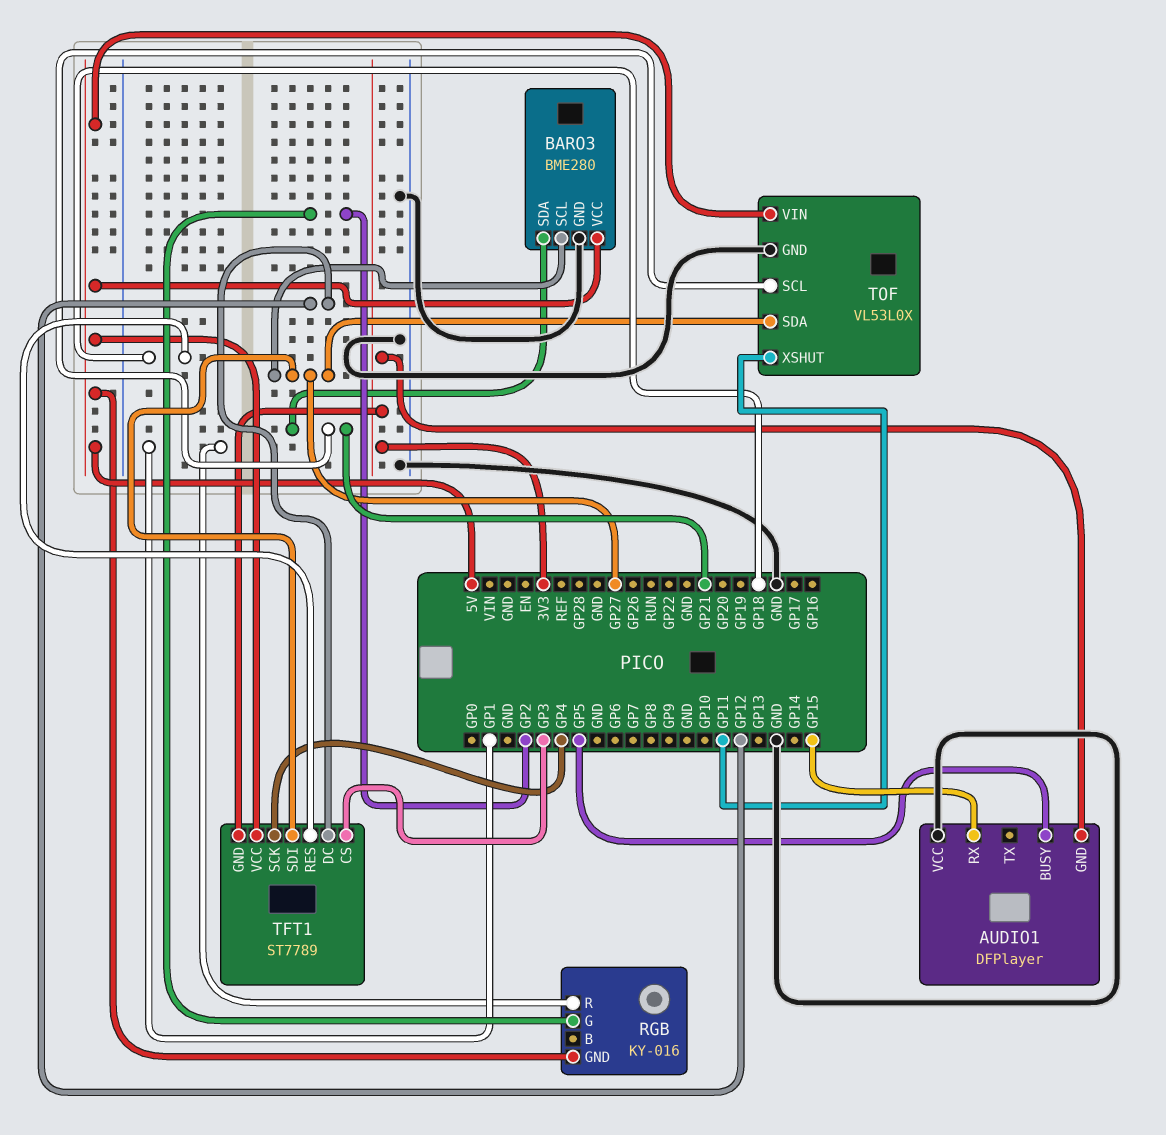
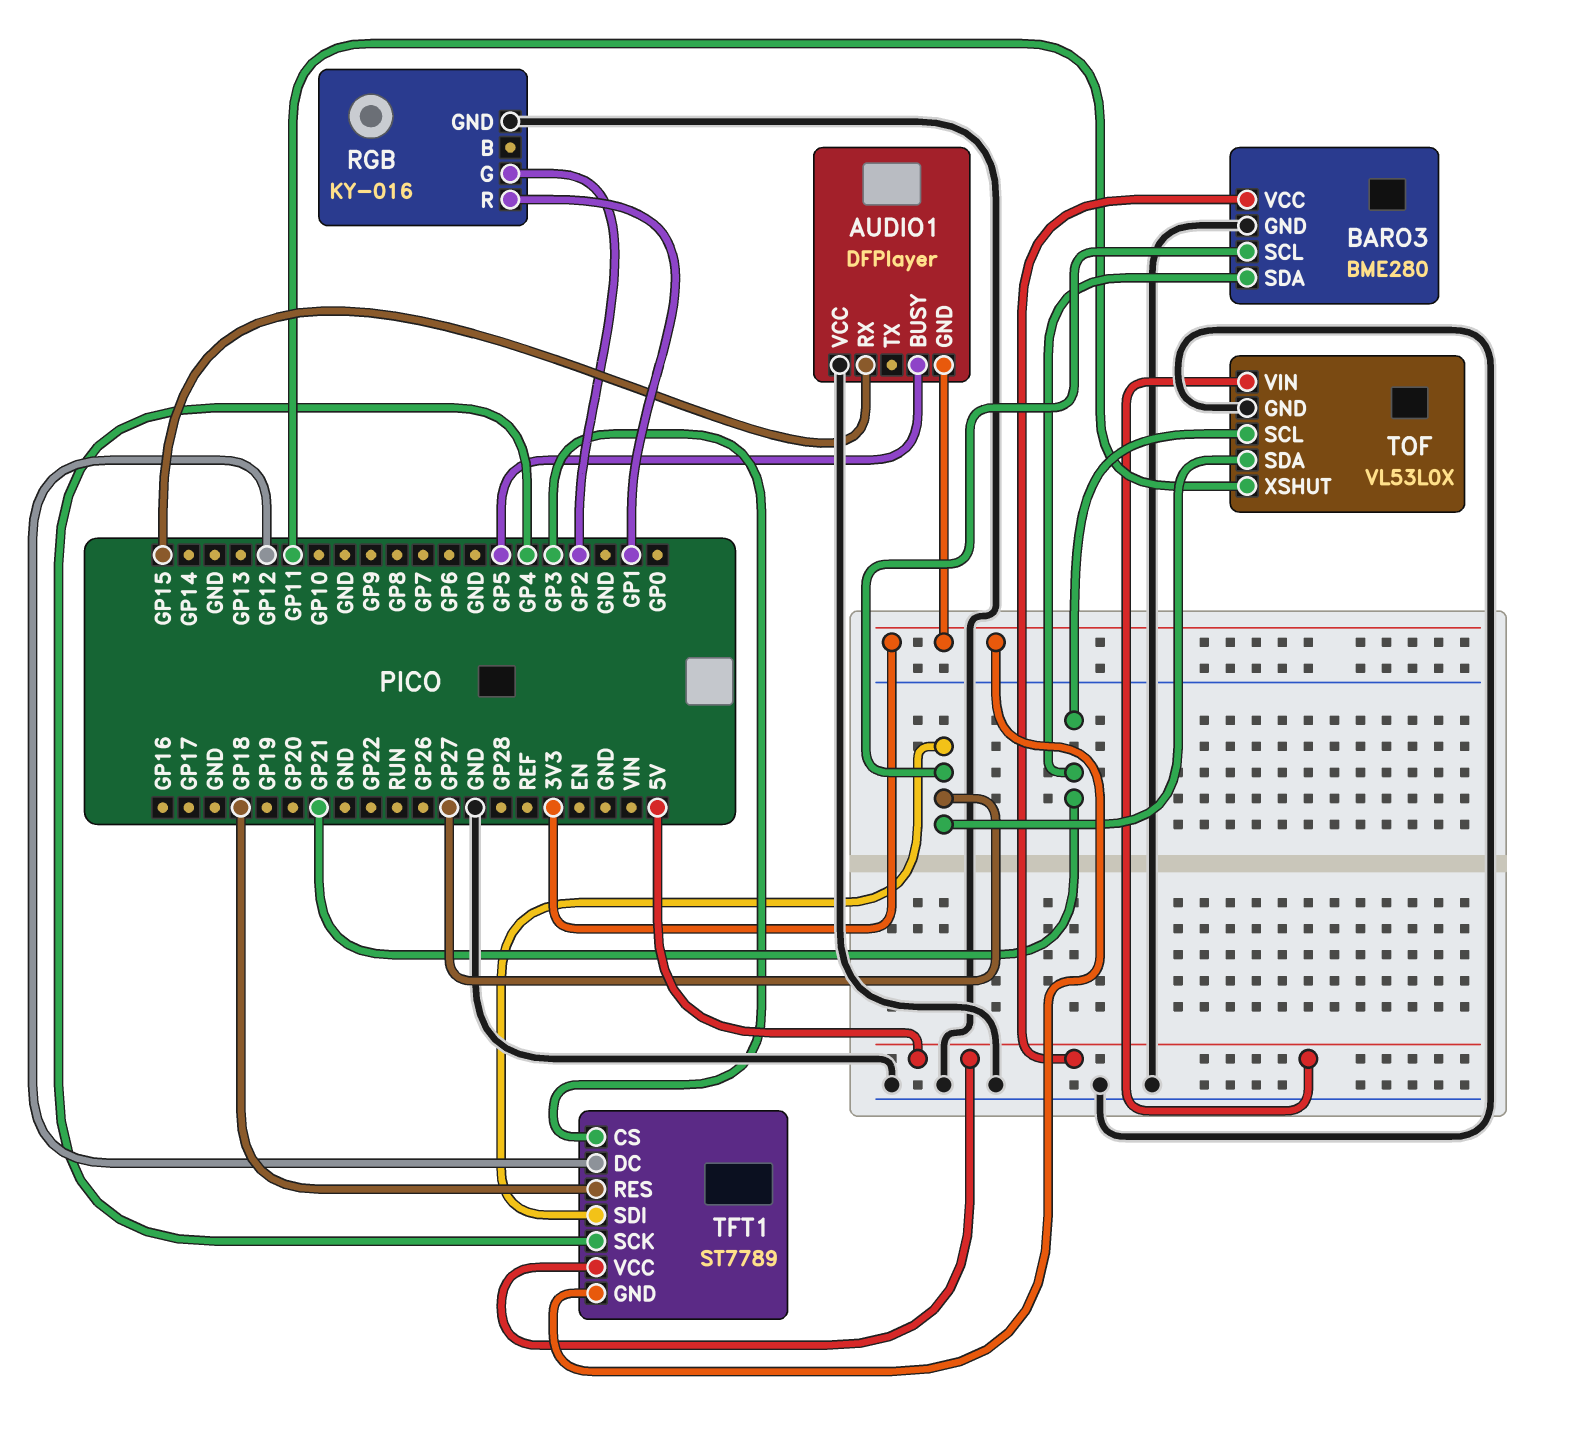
RGB pin GND: 5V -> GND

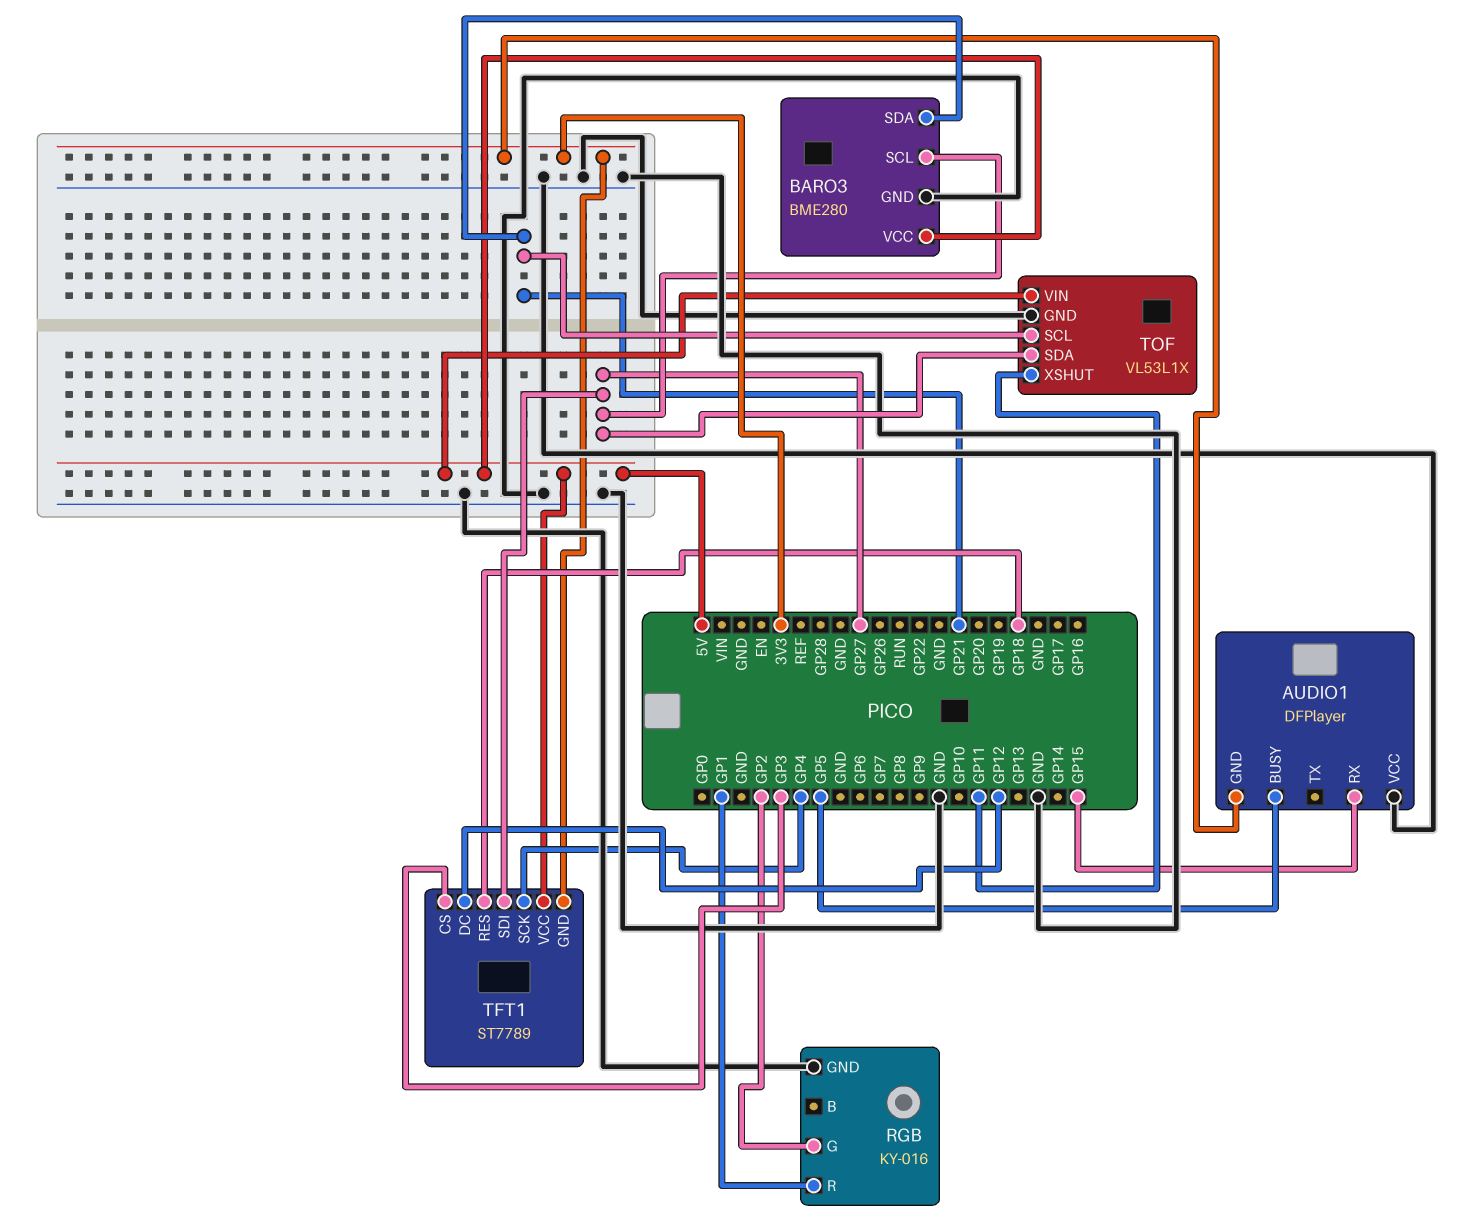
TOF: VL53L0X -> VL53L1X

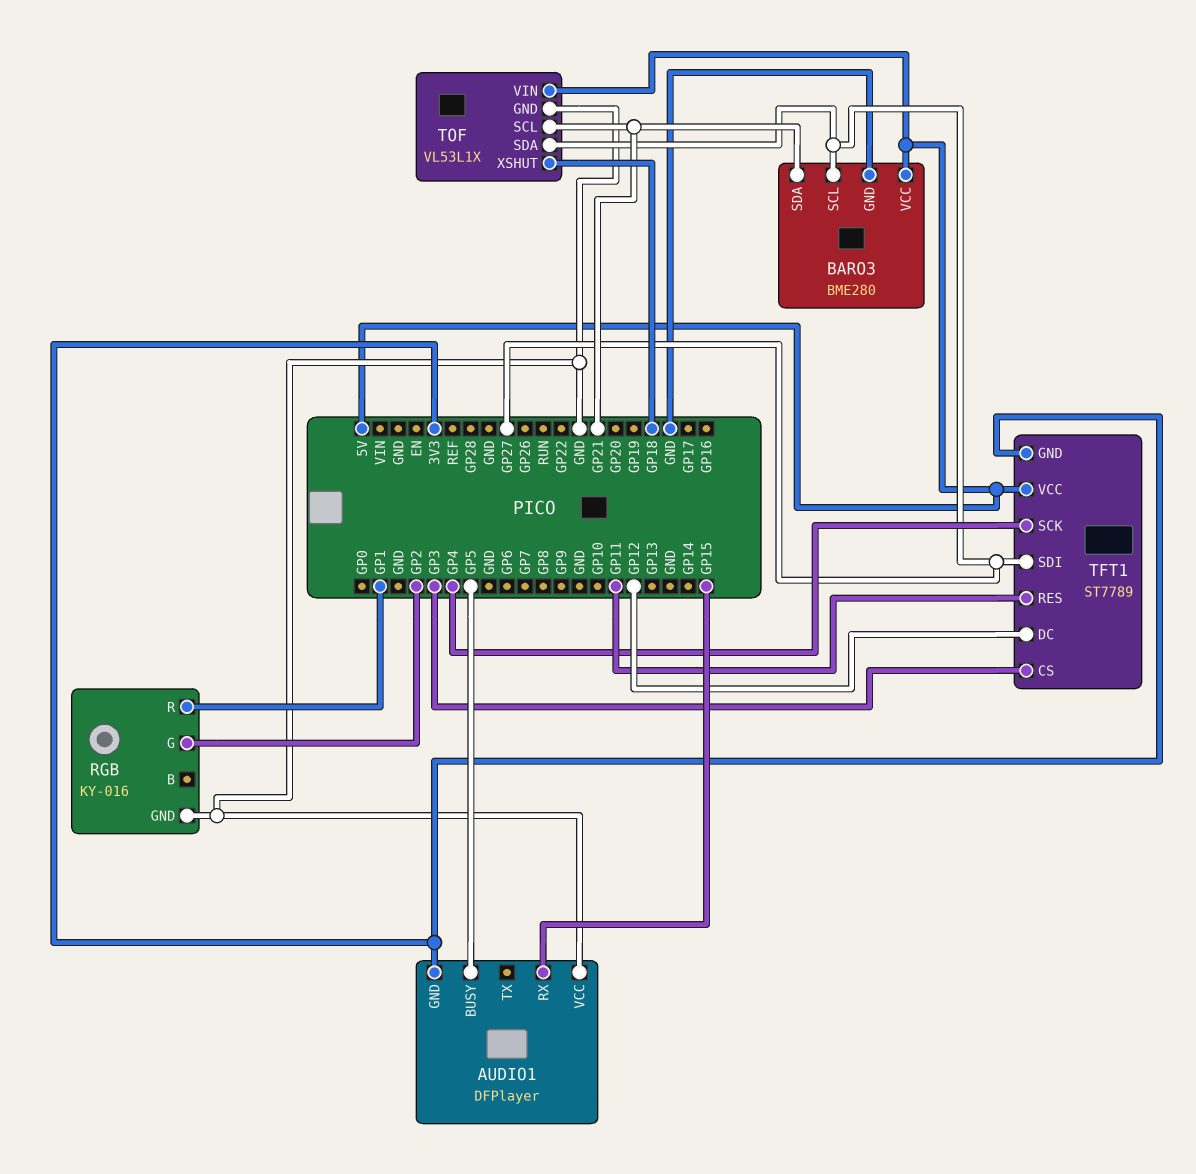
TFT1 pin RES: GP18 -> GP11
TOF pin XSHUT: GP11 -> GP18

